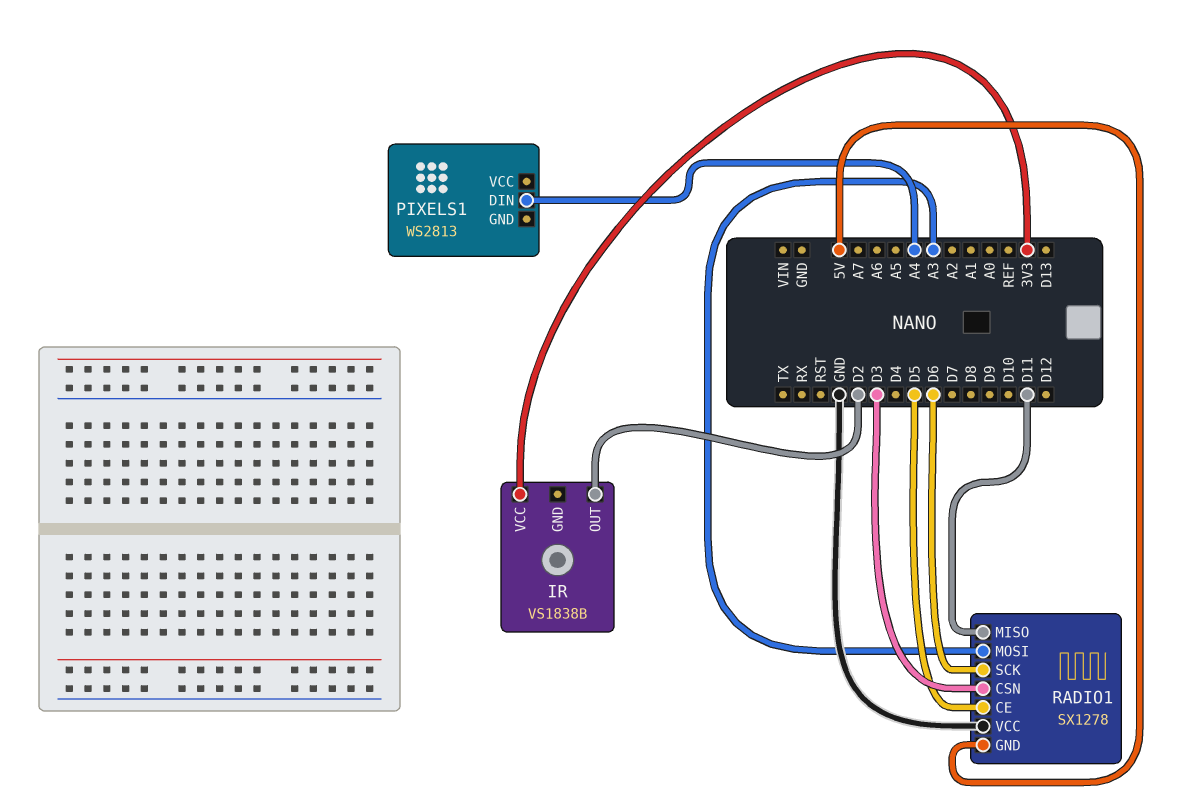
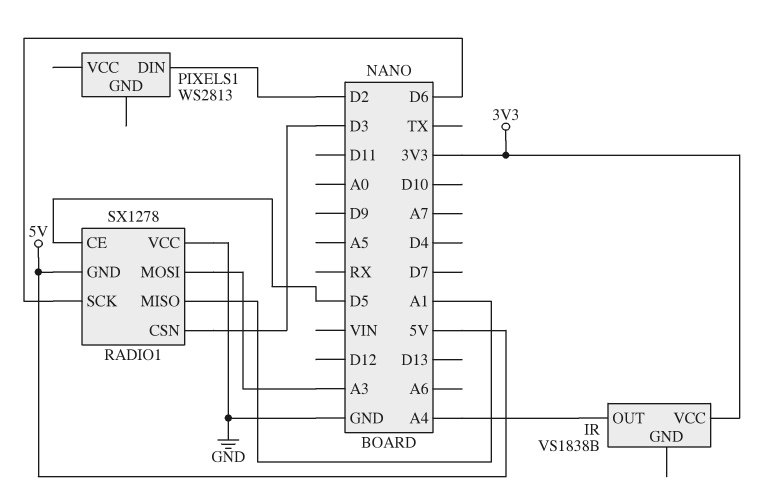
IR pin OUT: D2 -> A4
PIXELS1 pin DIN: A4 -> D2
RADIO1 pin MISO: D11 -> A1

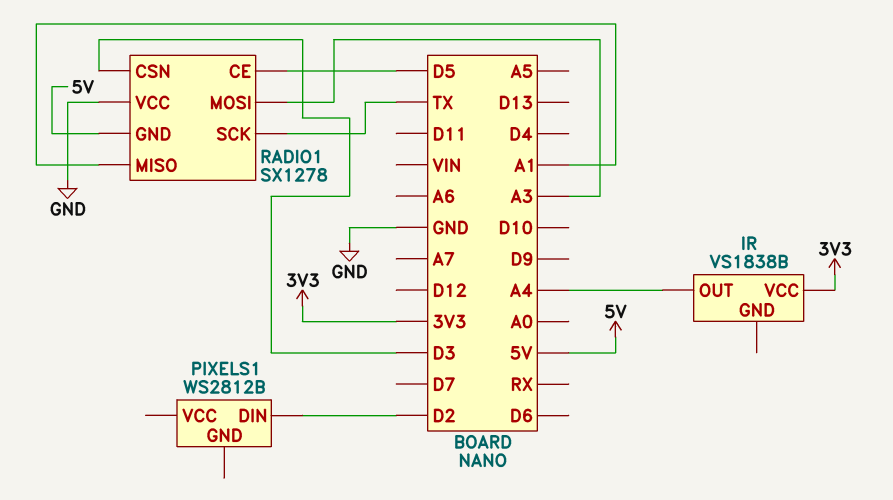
PIXELS1: WS2813 -> WS2812B
RADIO1 pin SCK: D6 -> TX

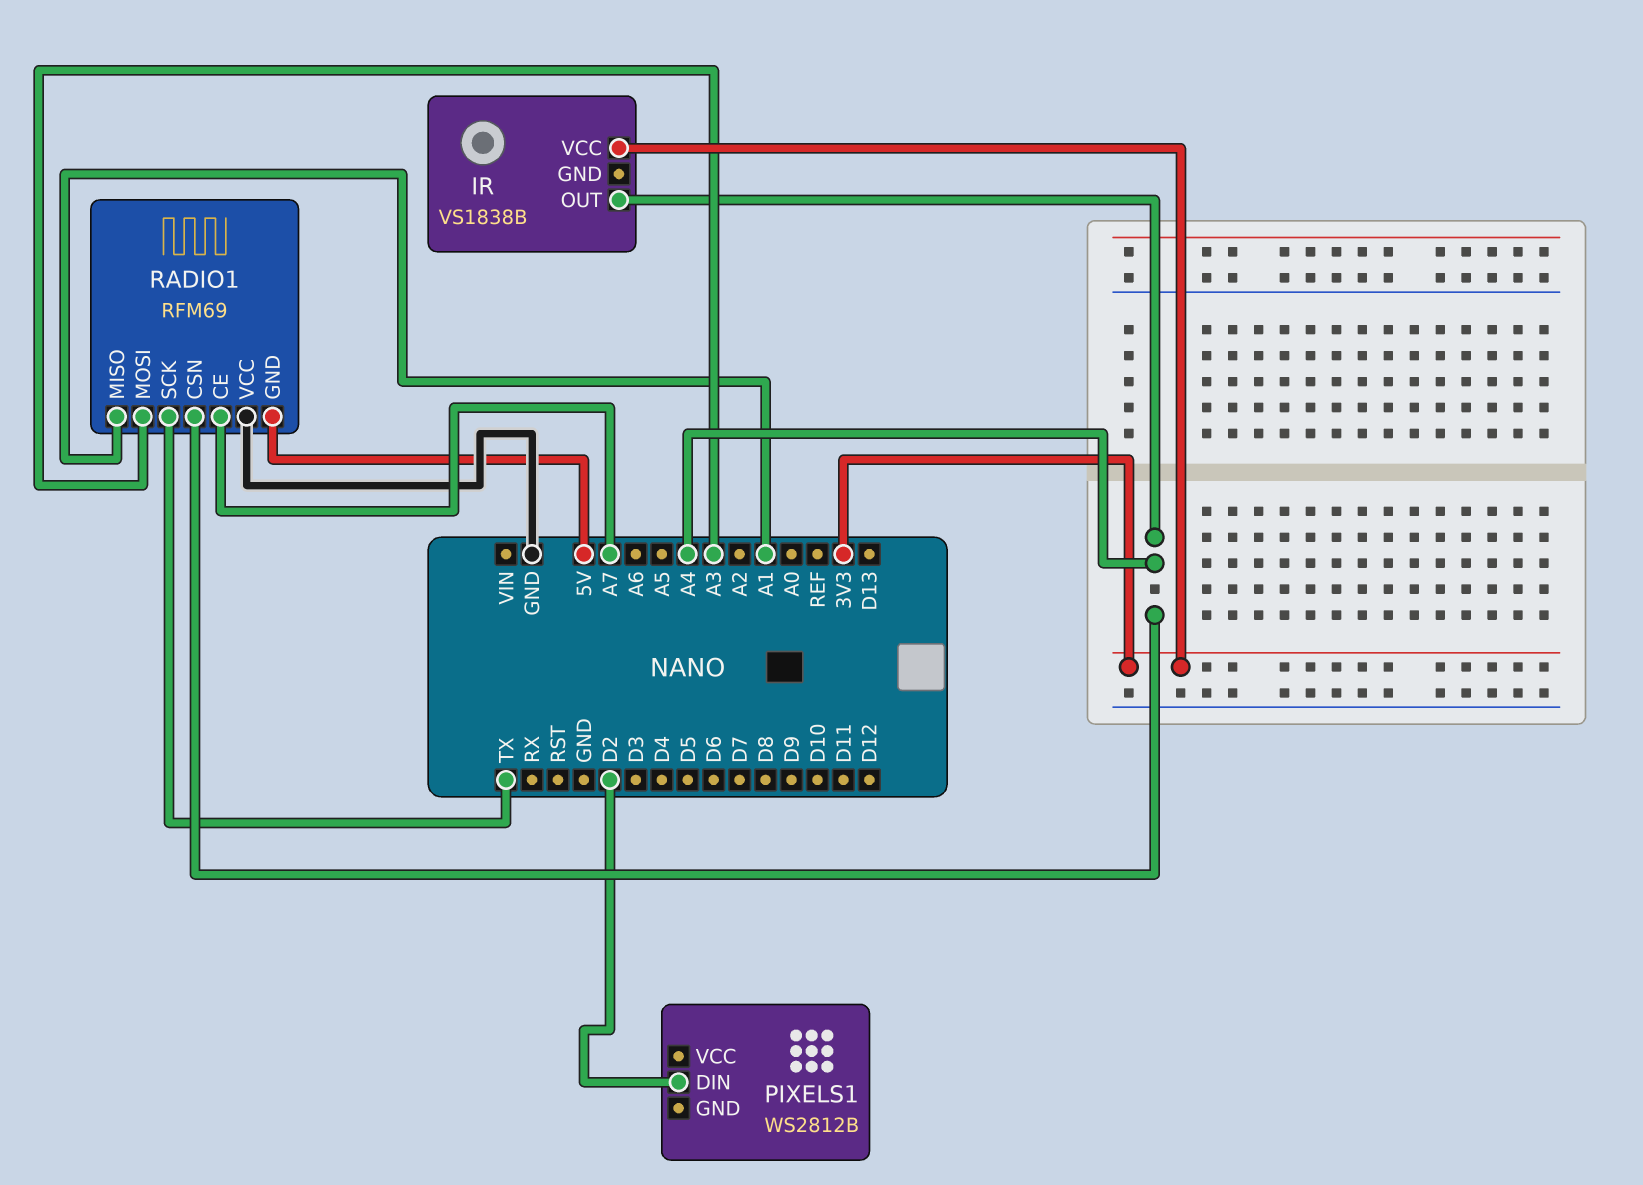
RADIO1: SX1278 -> RFM69
RADIO1 pin CE: D5 -> A7
RADIO1 pin CSN: D3 -> A4

